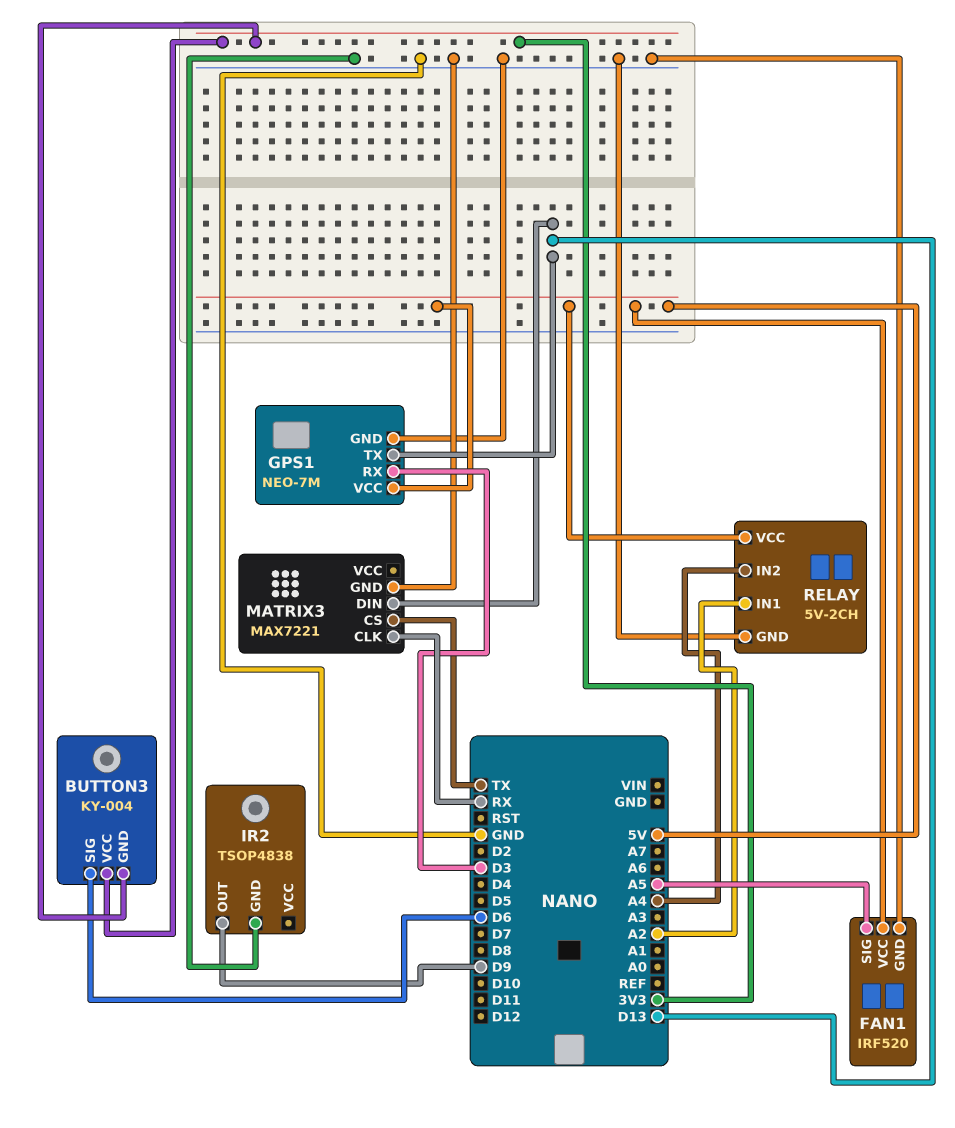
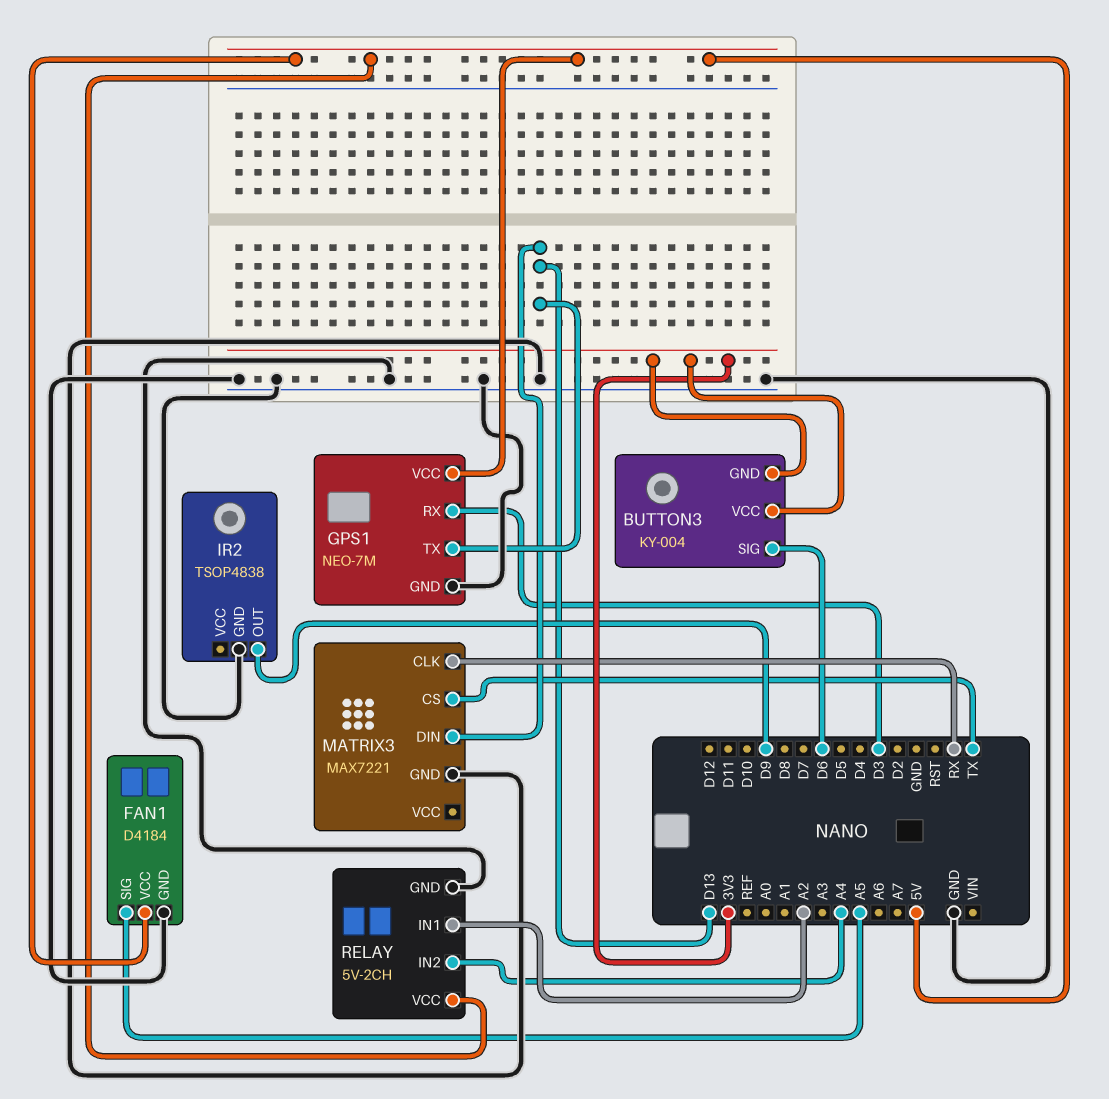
FAN1: IRF520 -> D4184

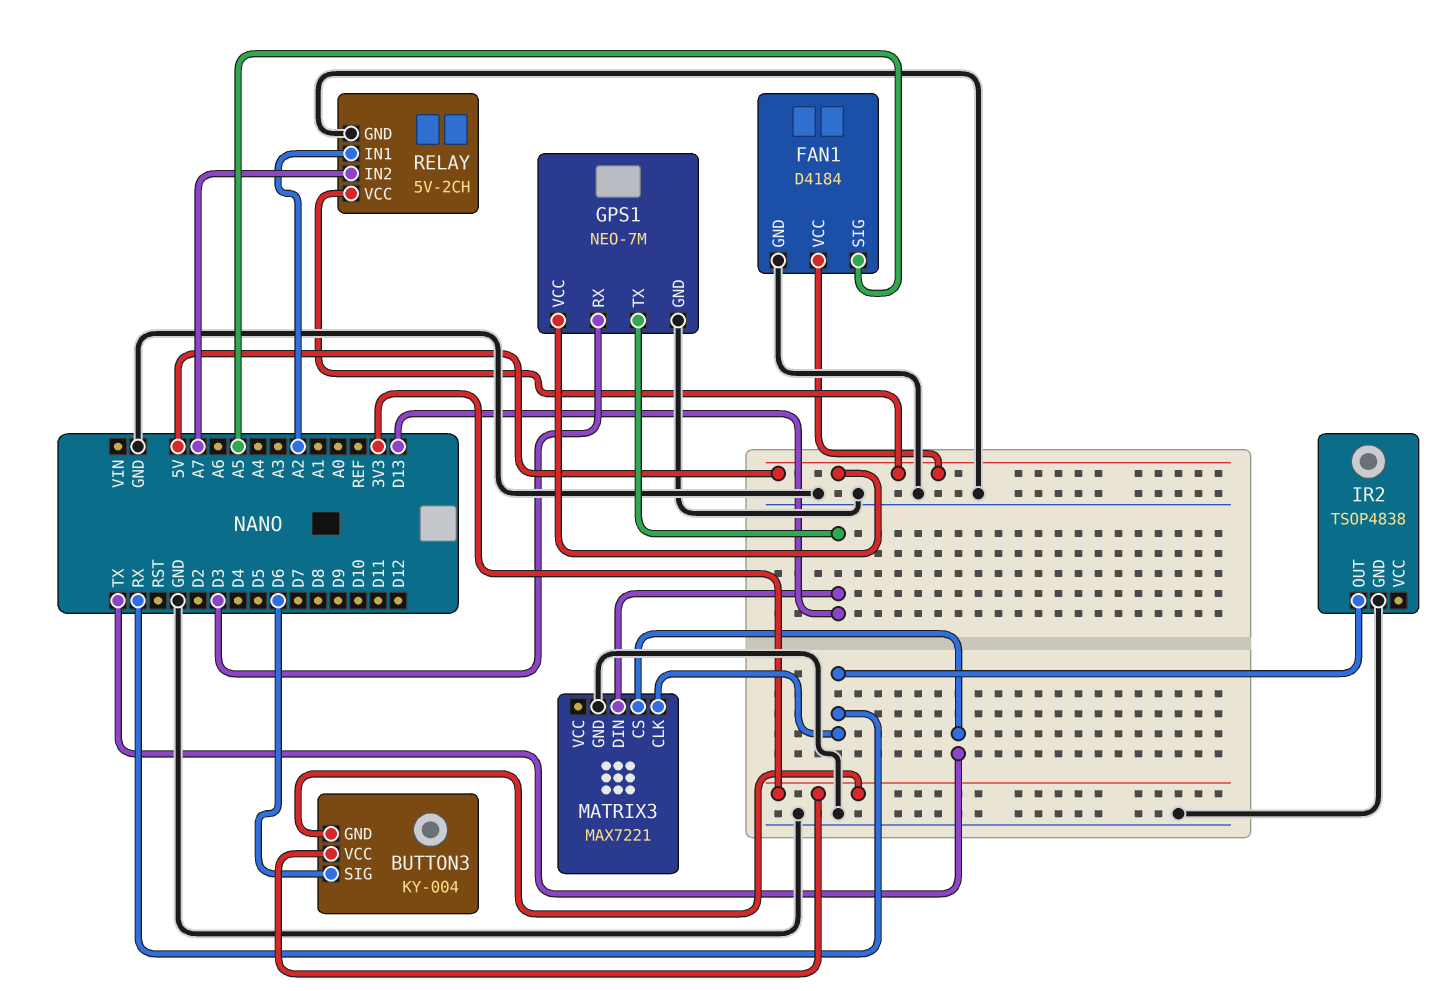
IR2 pin OUT: D9 -> RX
RELAY pin IN2: A4 -> A7

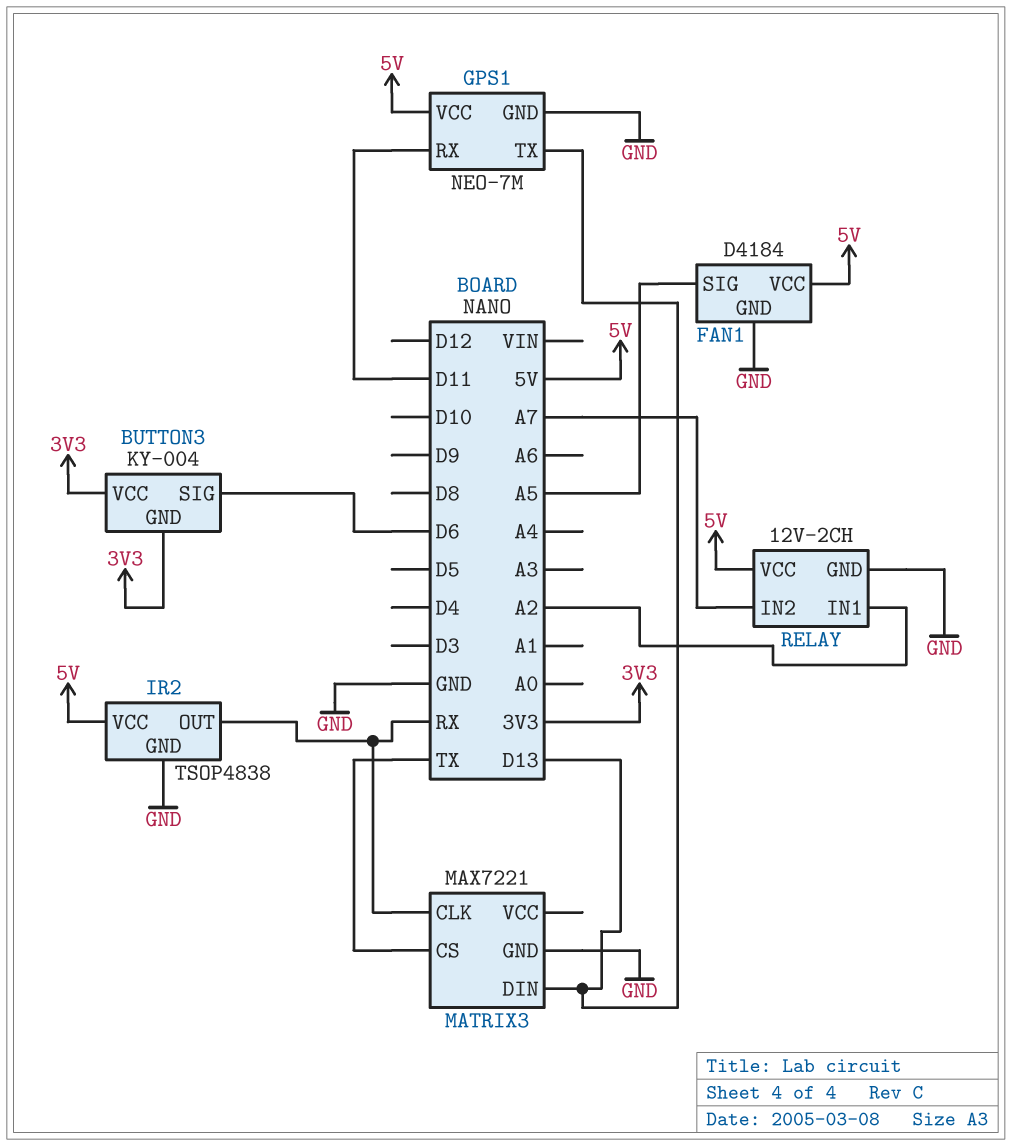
GPS1 pin RX: D3 -> D11
IR2 pin VCC: none -> 5V
RELAY: 5V-2CH -> 12V-2CH

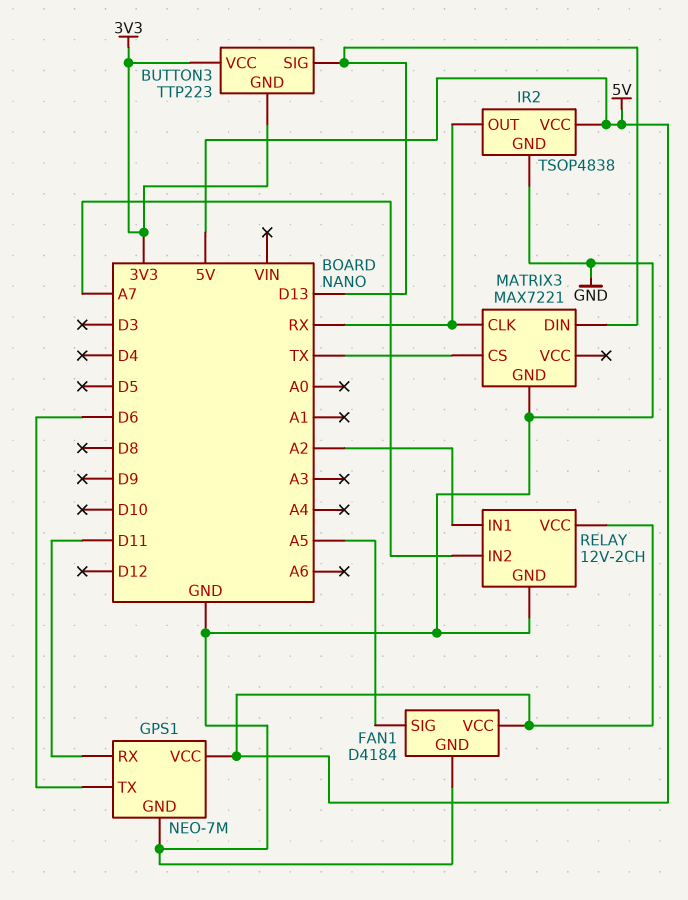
BUTTON3: KY-004 -> TTP223
BUTTON3 pin SIG: D6 -> D13
GPS1 pin TX: D13 -> D6

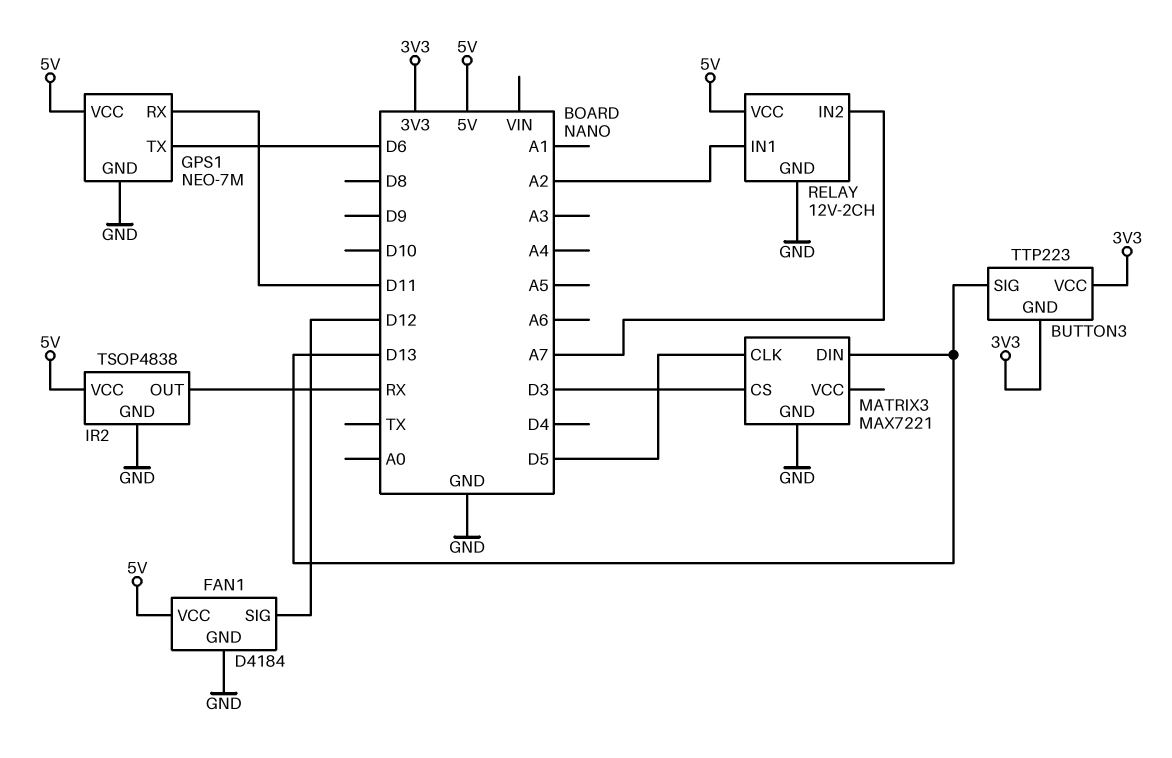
FAN1 pin SIG: A5 -> D12
MATRIX3 pin CLK: RX -> D5
MATRIX3 pin CS: TX -> D3

